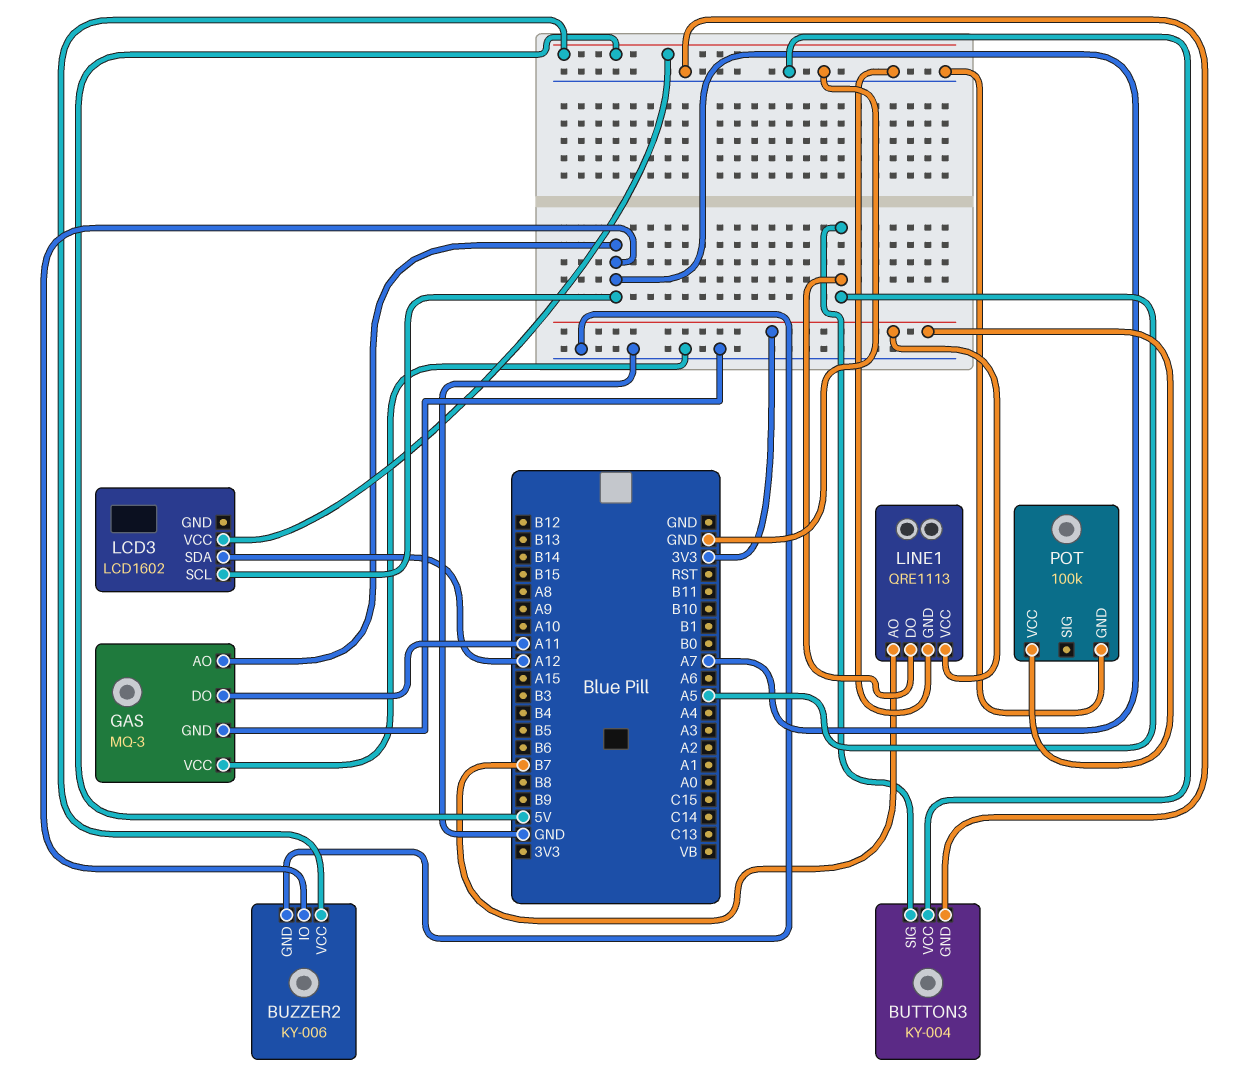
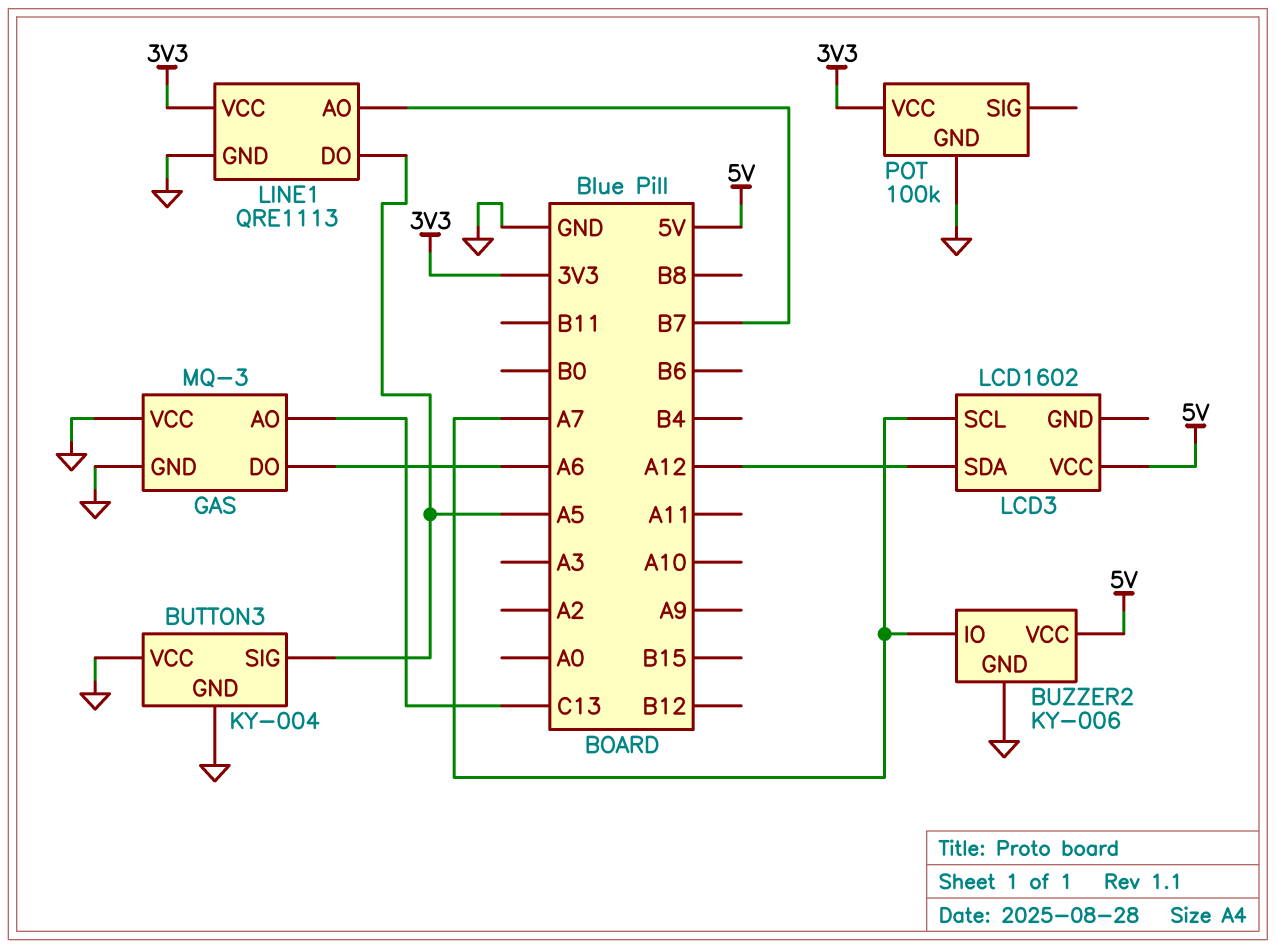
GAS pin AO: A7 -> C13
GAS pin DO: A11 -> A6

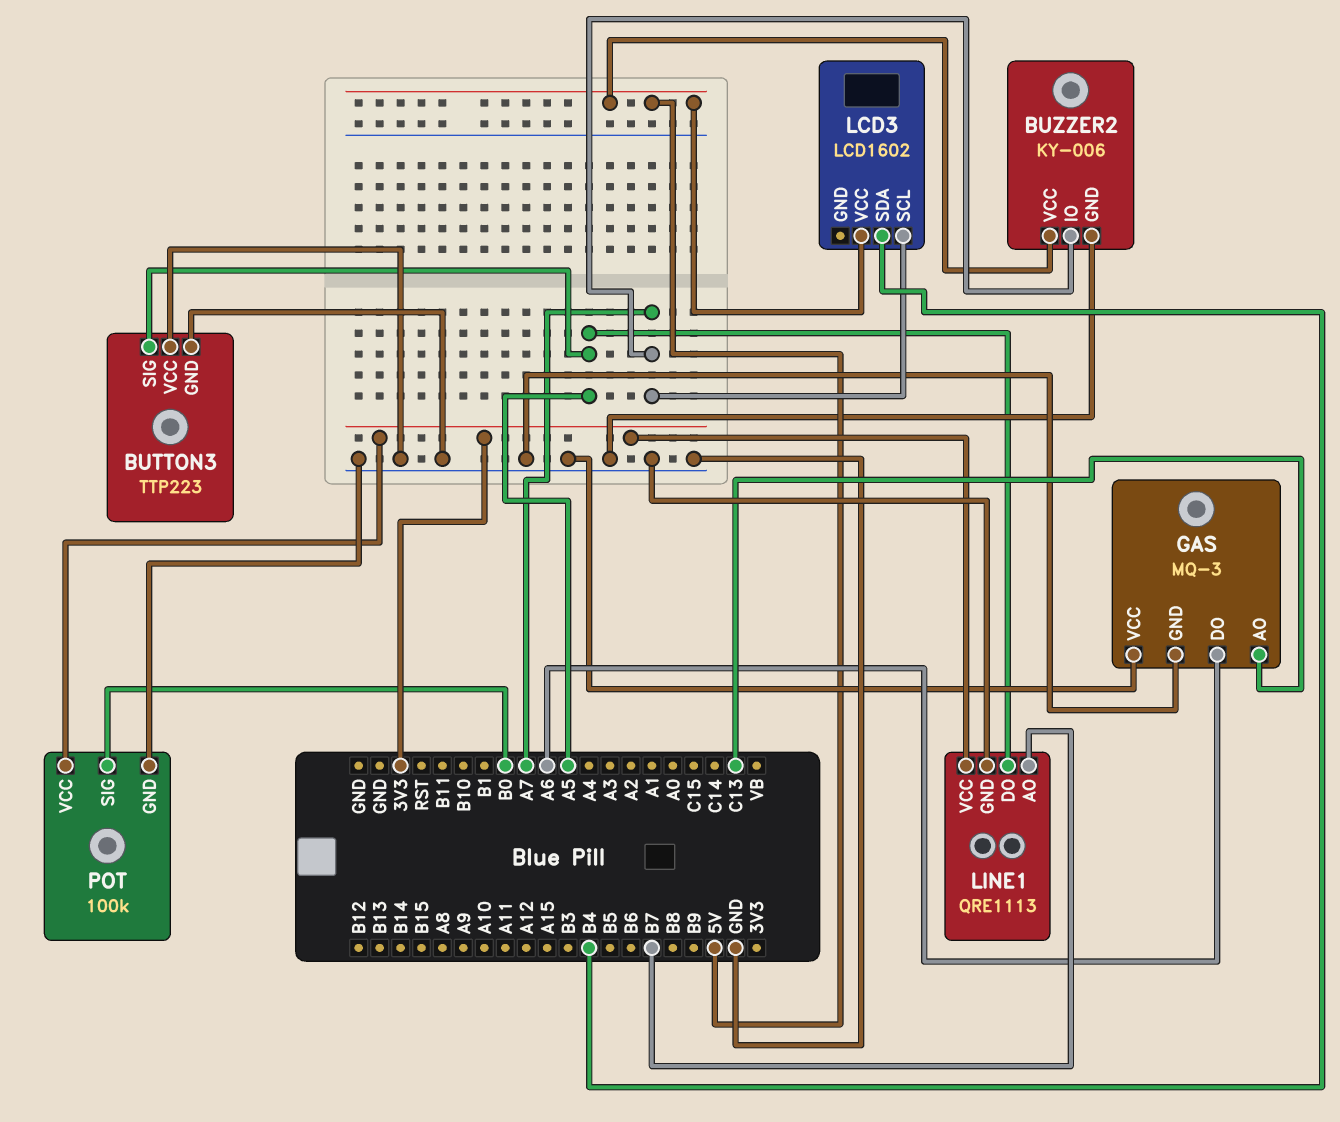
BUTTON3: KY-004 -> TTP223
LCD3 pin SDA: A12 -> B4
POT pin SIG: none -> B0

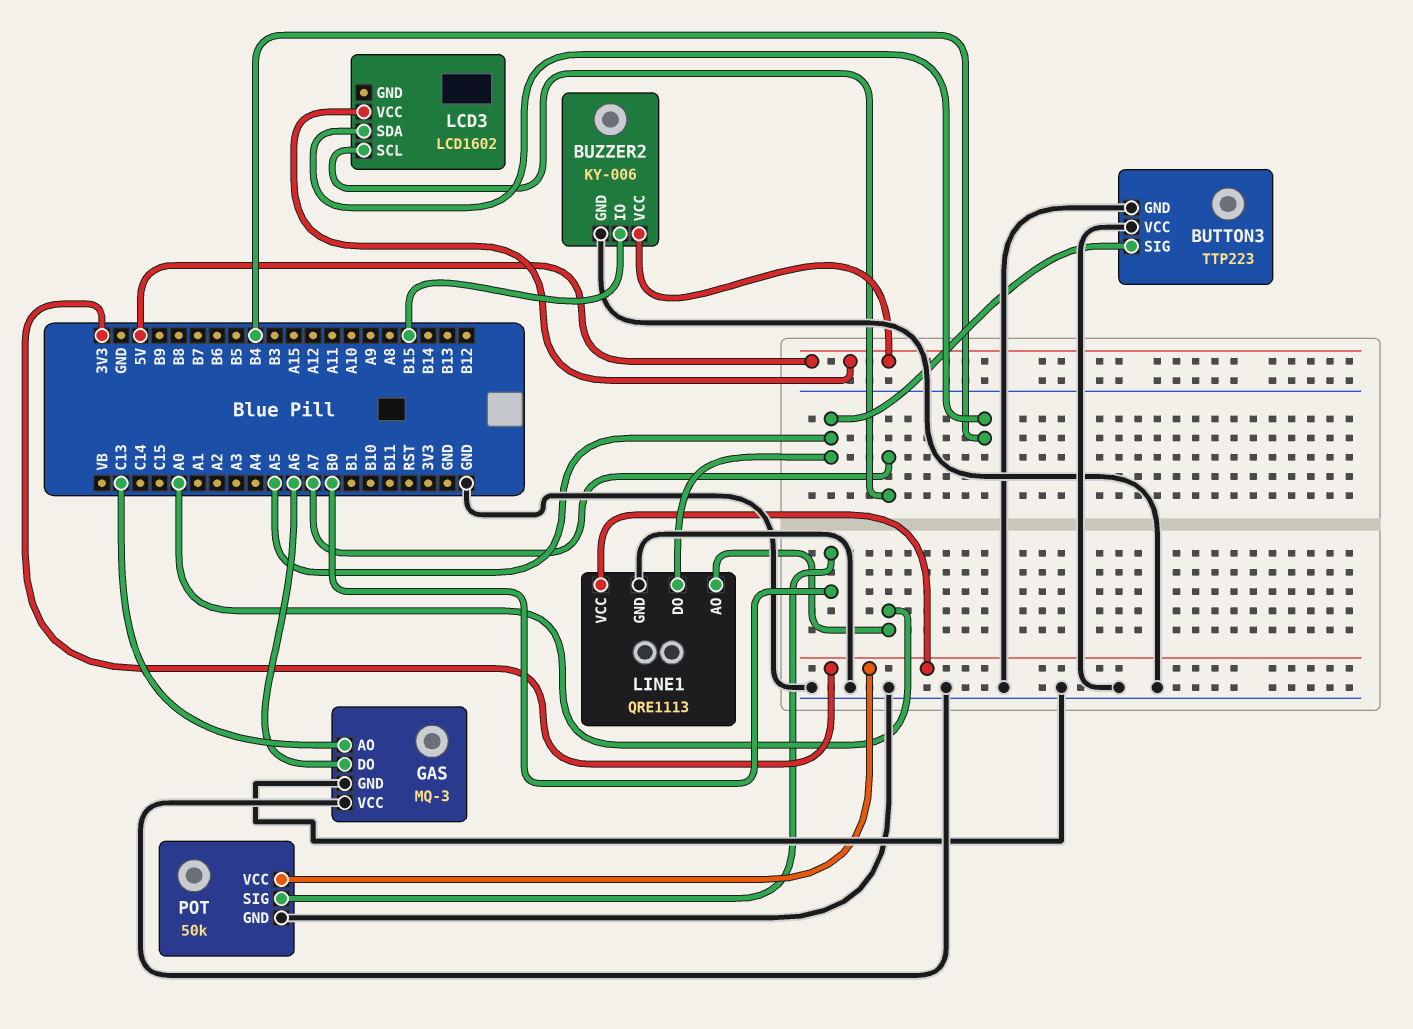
BUZZER2 pin IO: A7 -> B15
LINE1 pin AO: B7 -> A0
POT: 100k -> 50k

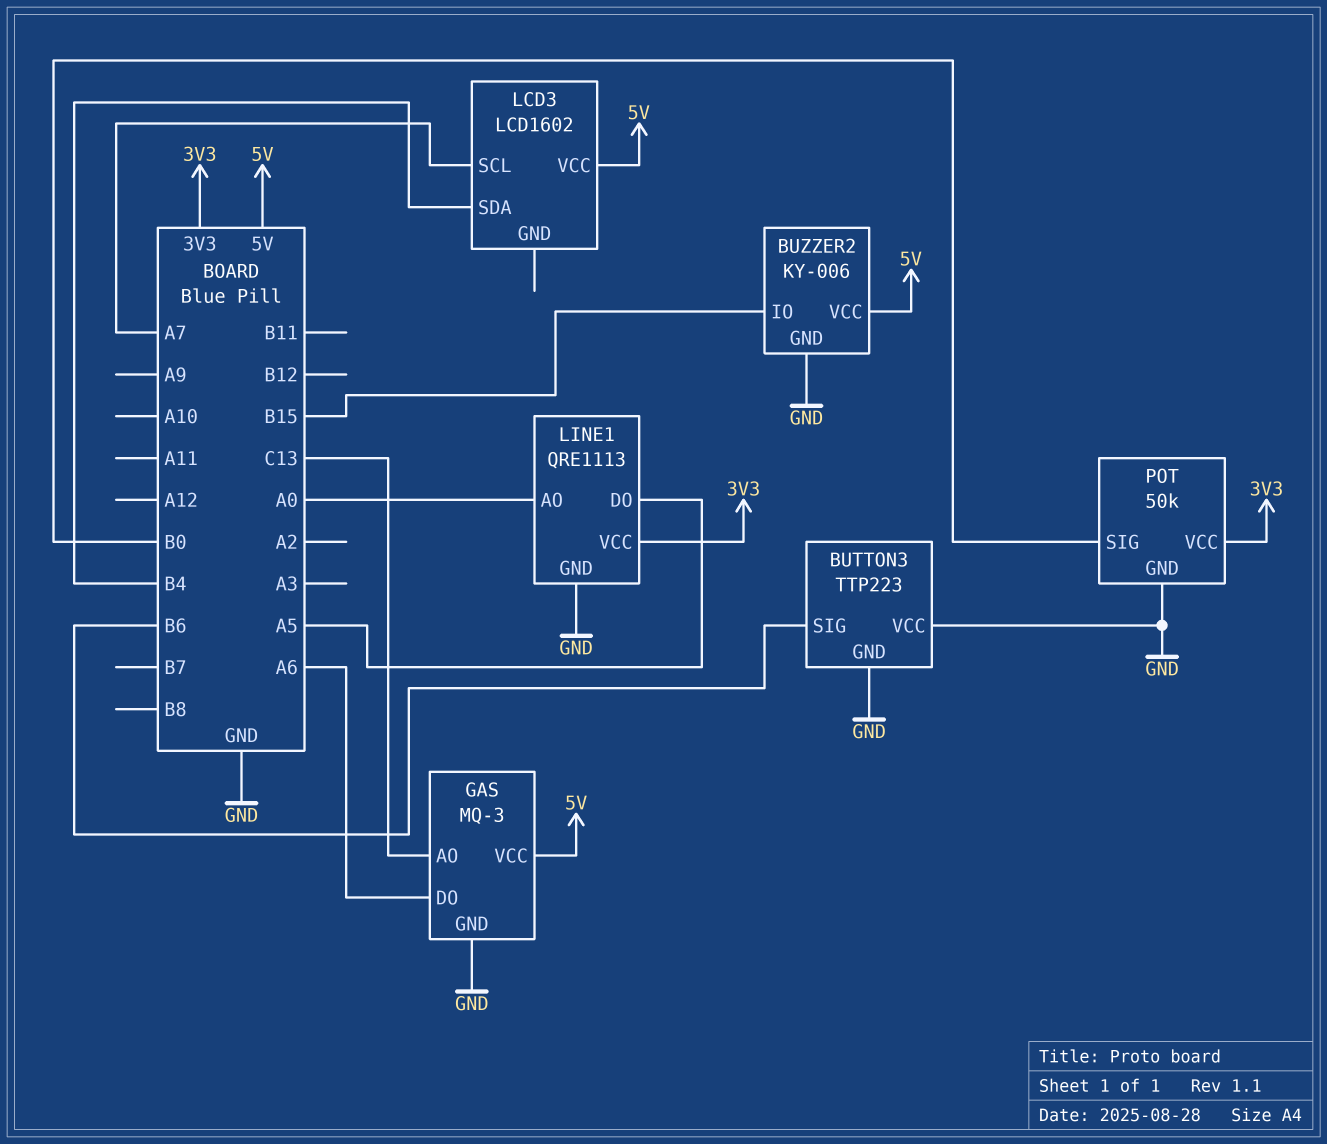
BUTTON3 pin SIG: A5 -> B6
GAS pin VCC: GND -> 5V

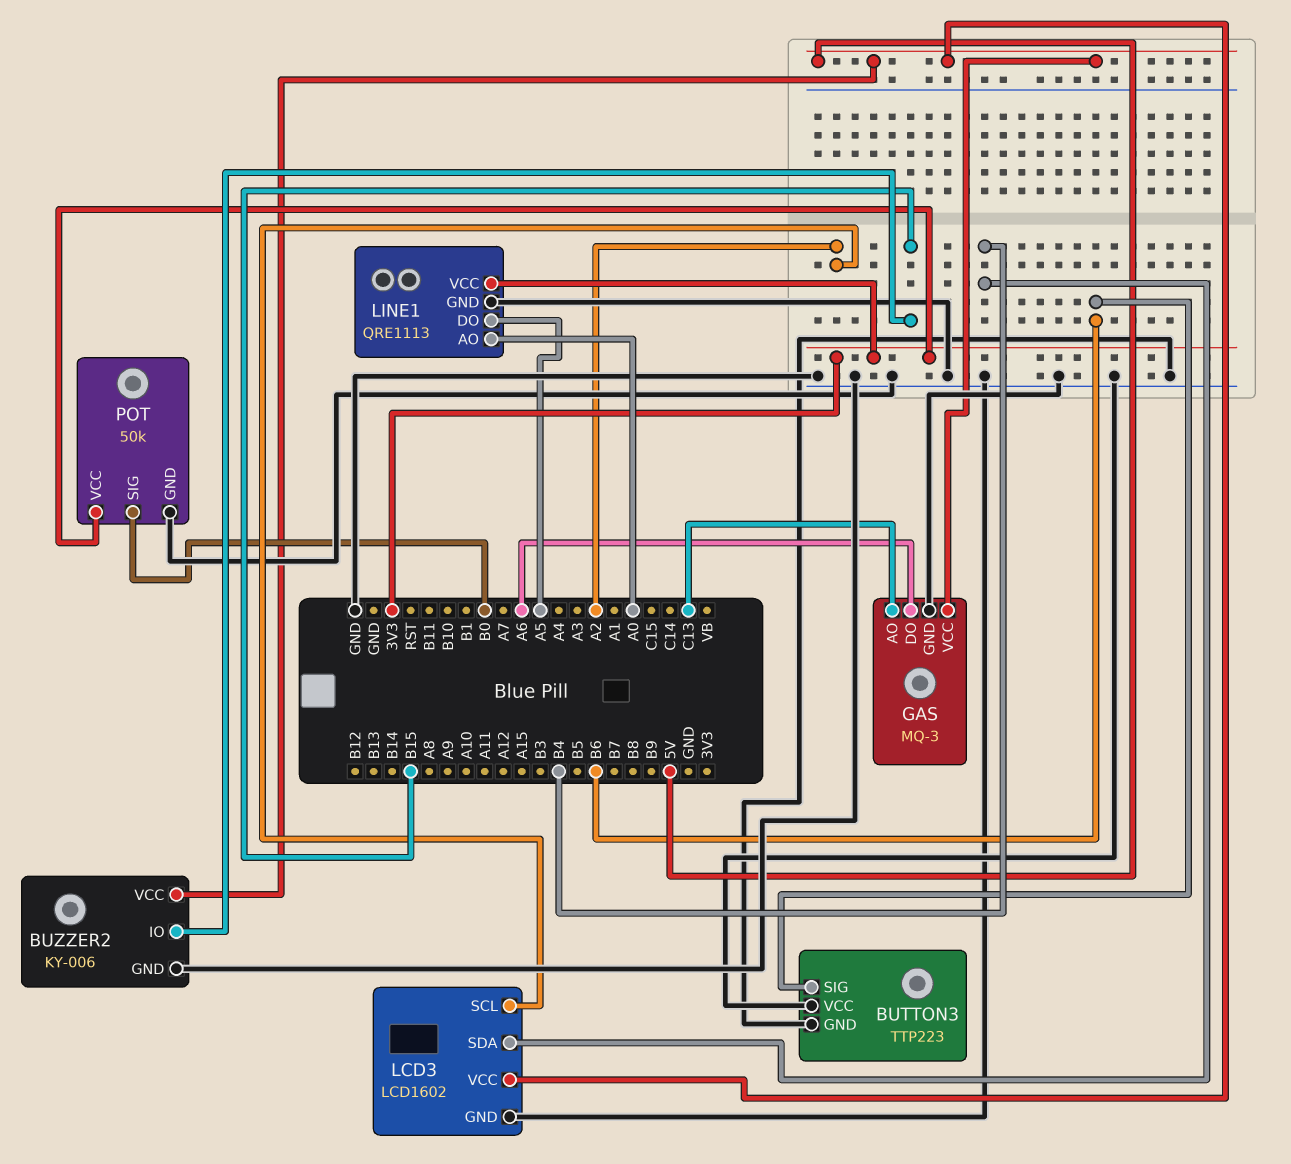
LCD3 pin GND: none -> GND
LCD3 pin SCL: A7 -> A2

